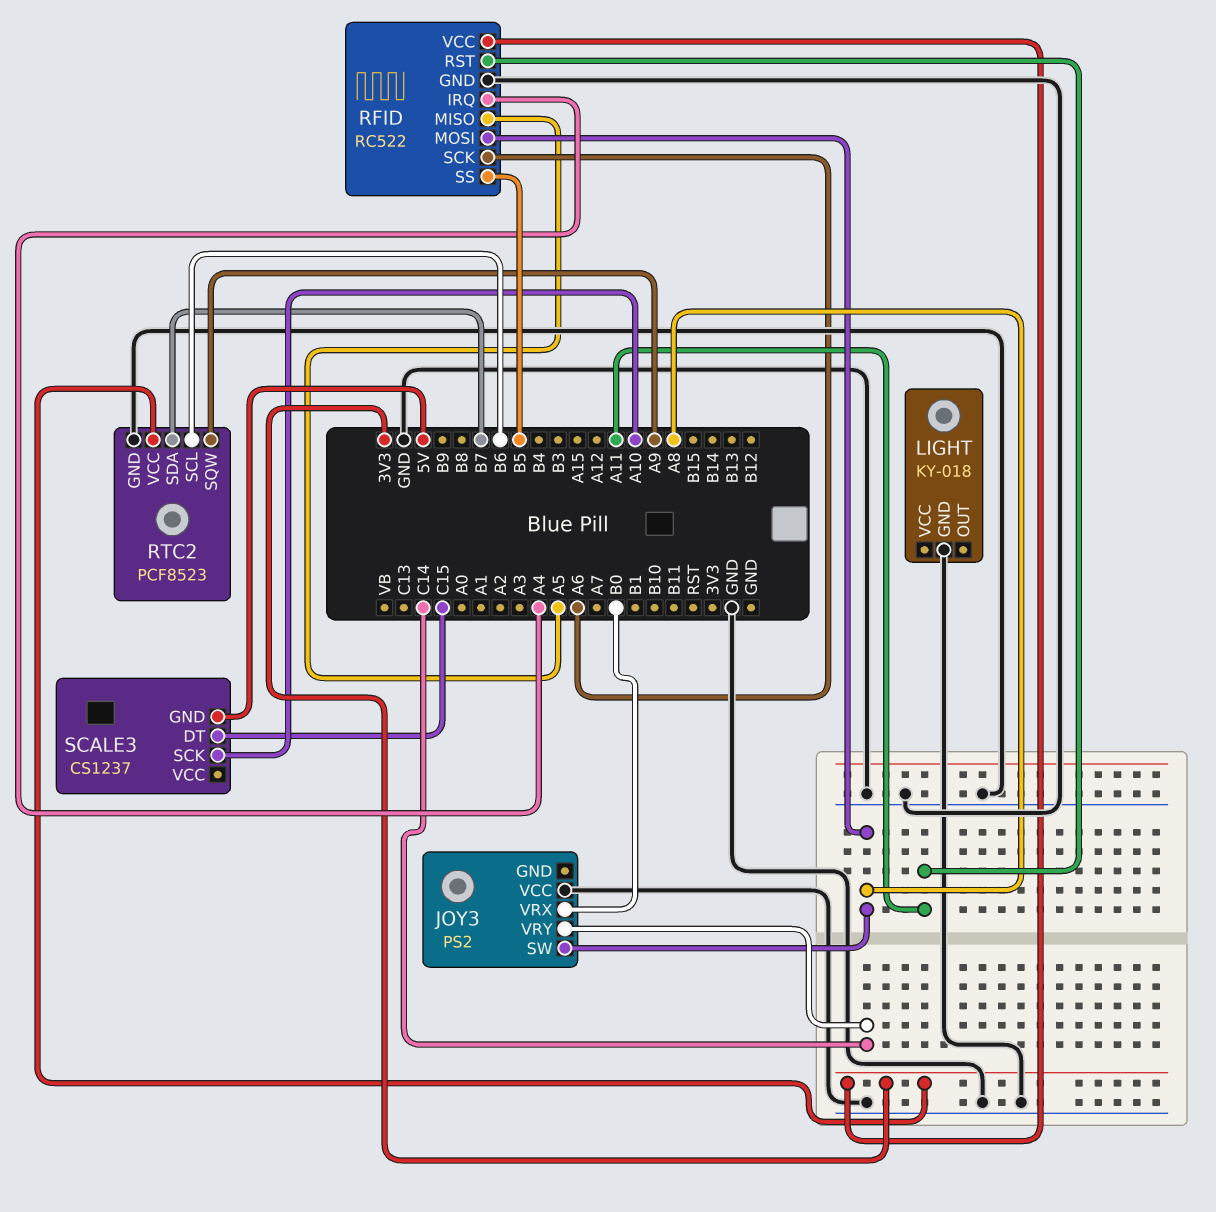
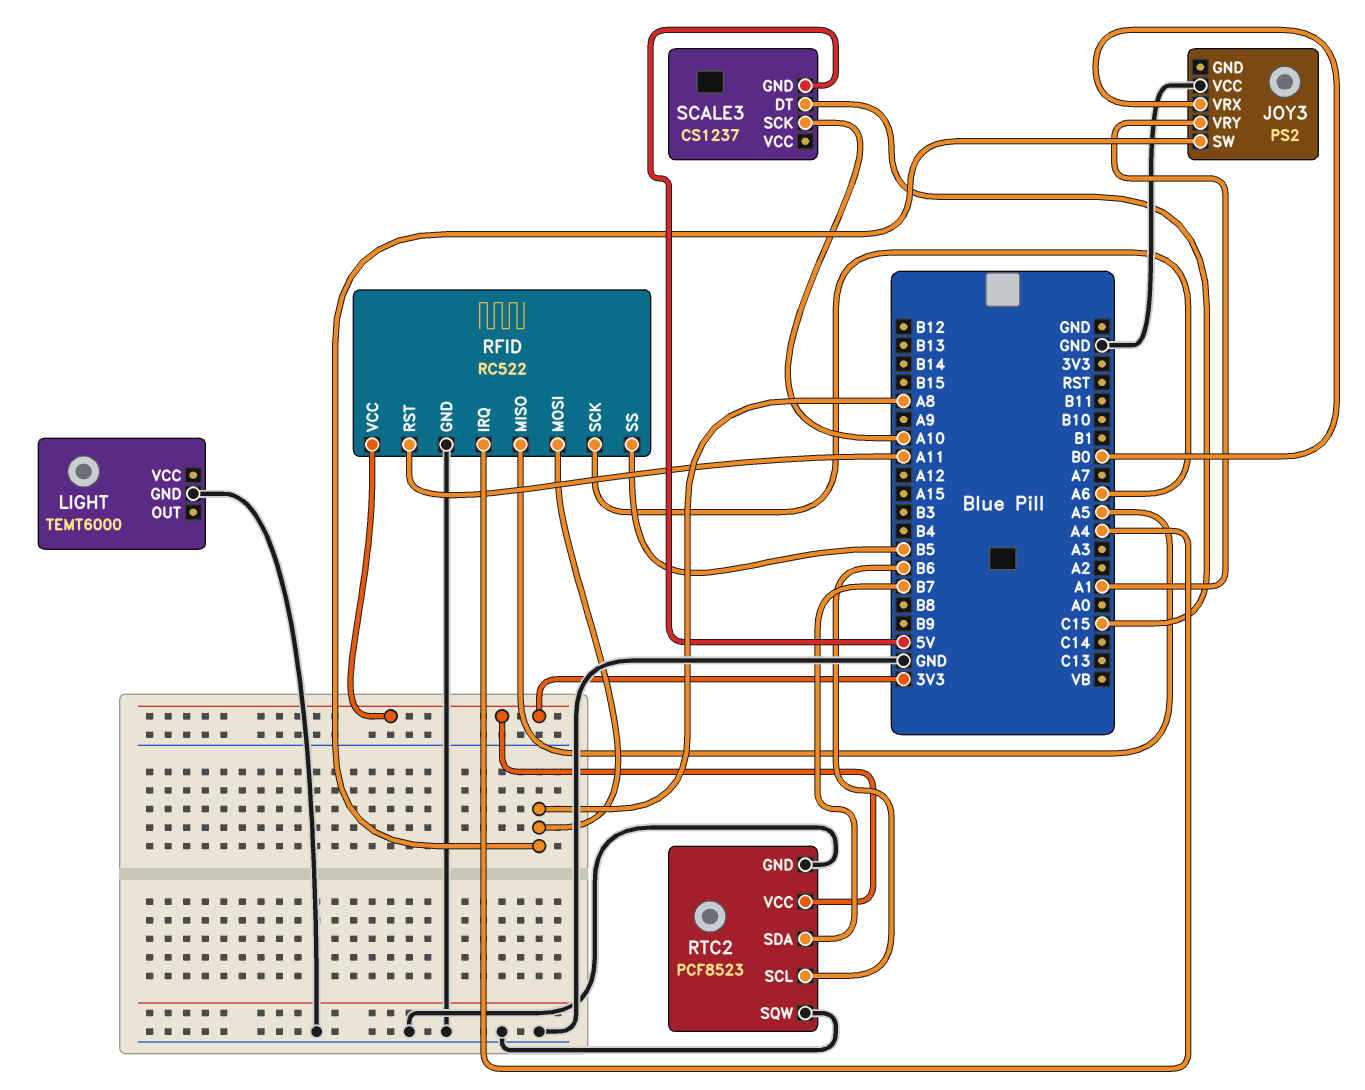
JOY3 pin VRY: C14 -> A1
LIGHT: KY-018 -> TEMT6000
RTC2 pin SQW: A9 -> GND

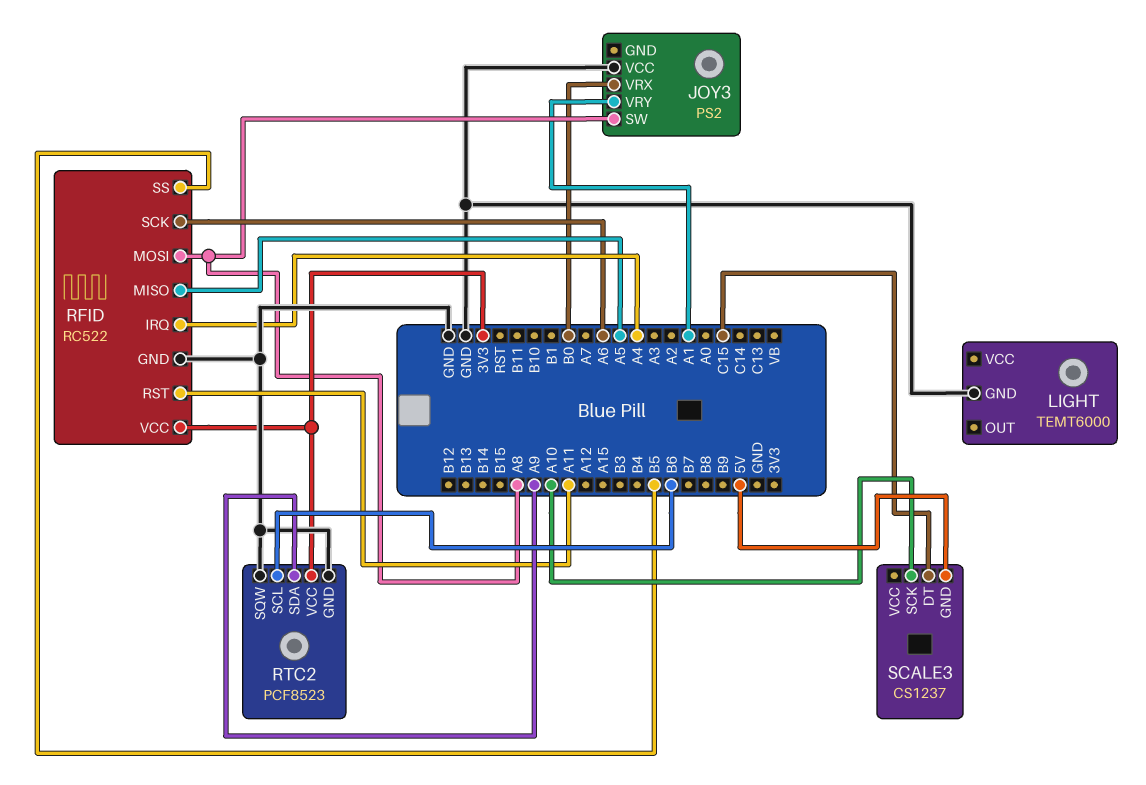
RTC2 pin SDA: B7 -> A9

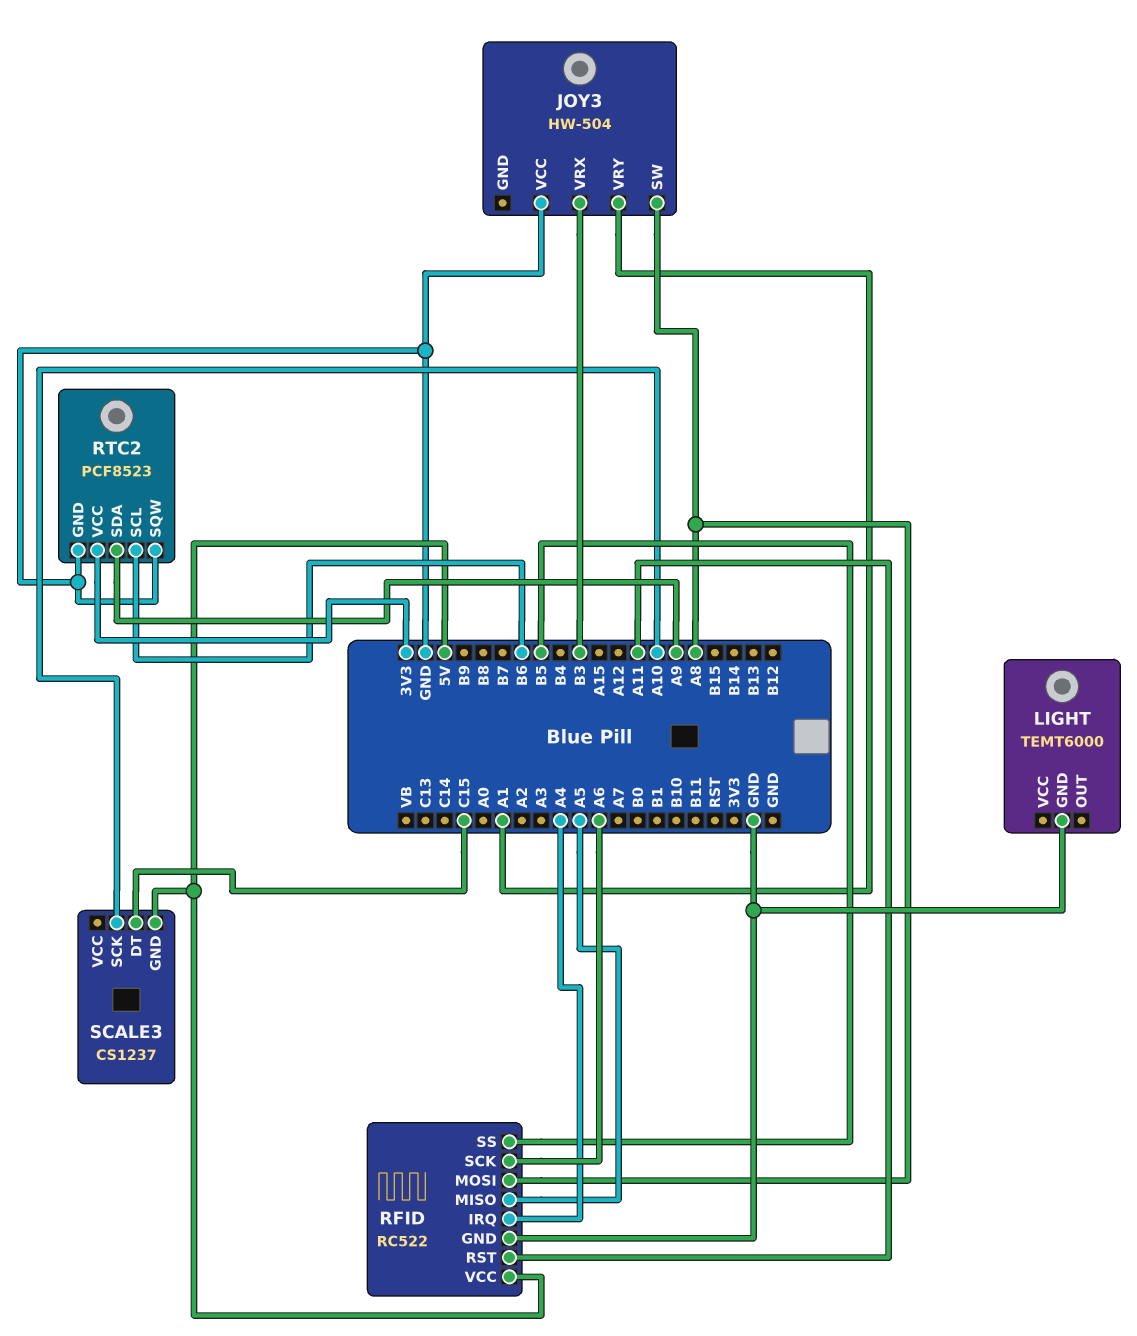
JOY3: PS2 -> HW-504
JOY3 pin VRX: B0 -> B3
RFID pin VCC: 3V3 -> 5V

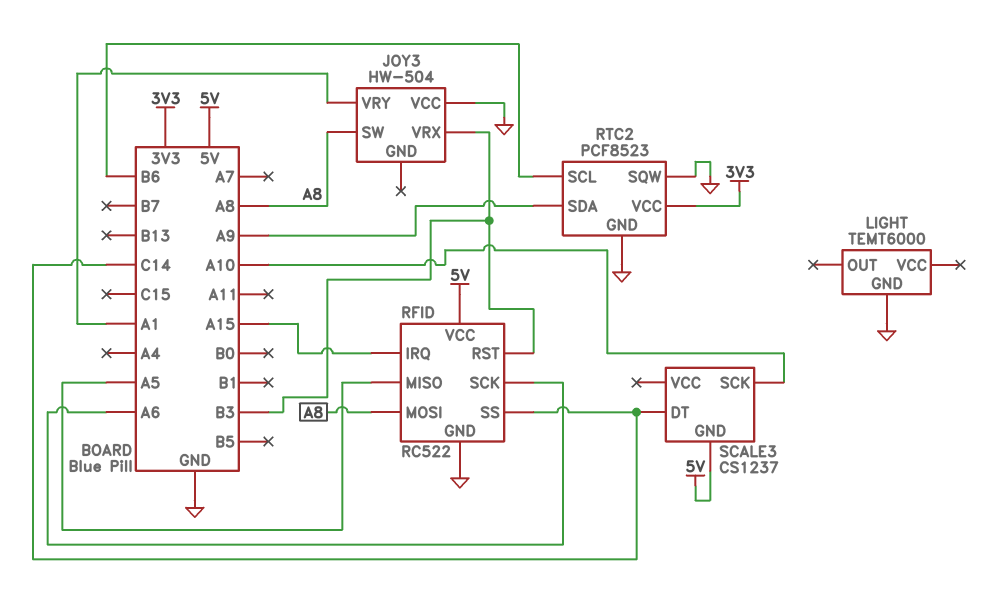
RFID pin IRQ: A4 -> A15
RFID pin RST: A11 -> B3
RFID pin SS: B5 -> C14
SCALE3 pin DT: C15 -> C14

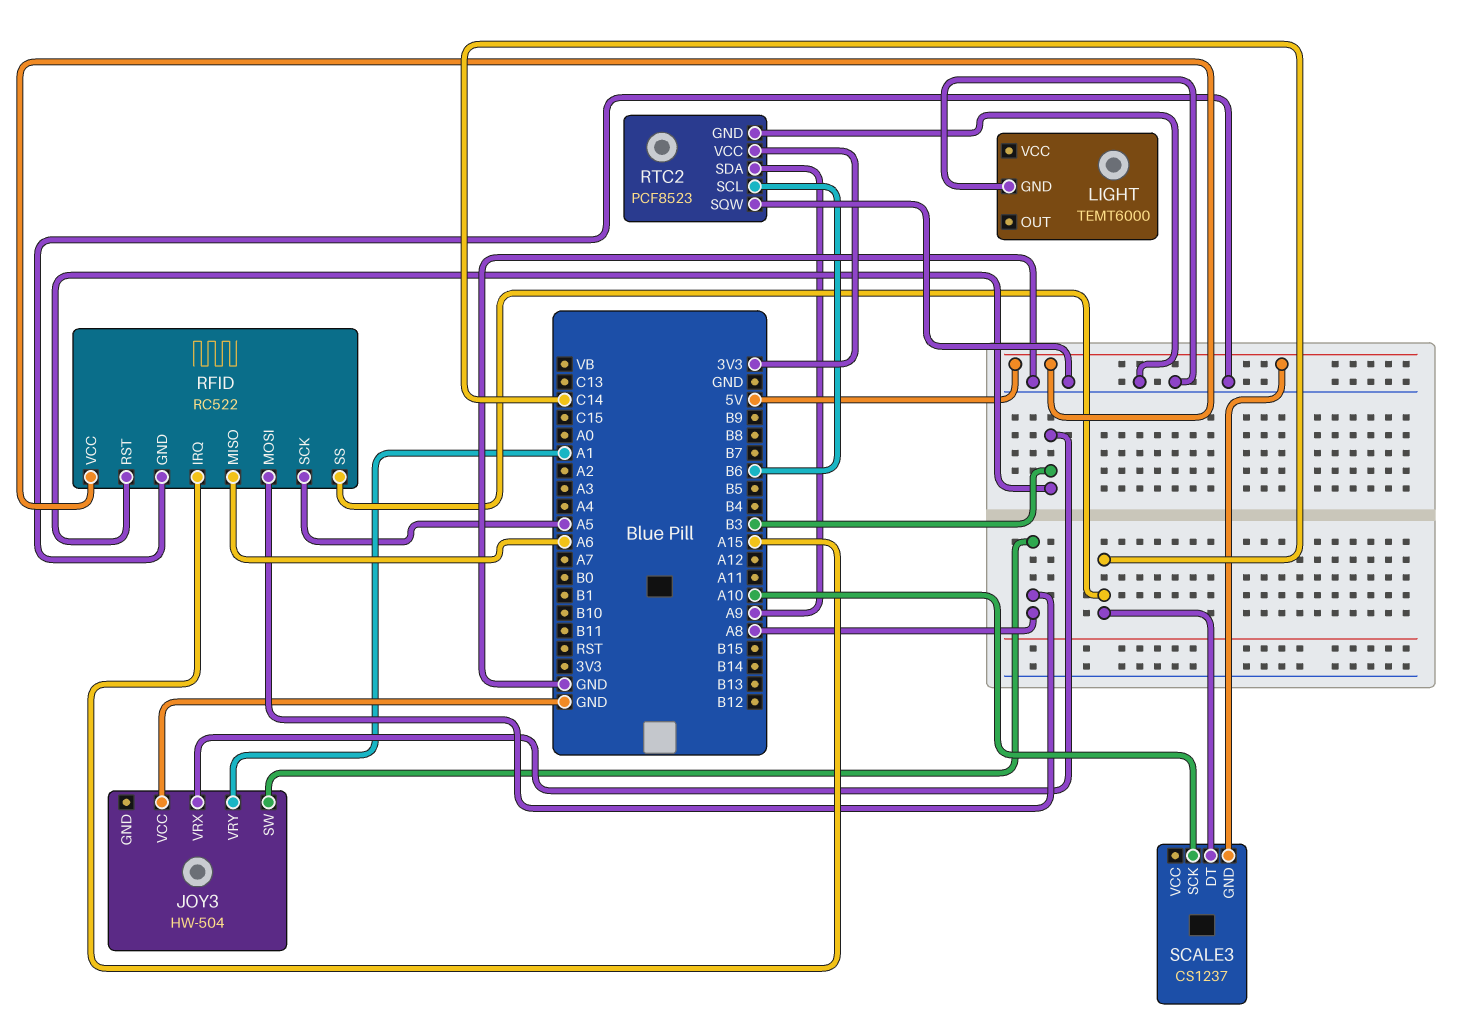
RFID pin MISO: A5 -> A6
RFID pin SCK: A6 -> A5

